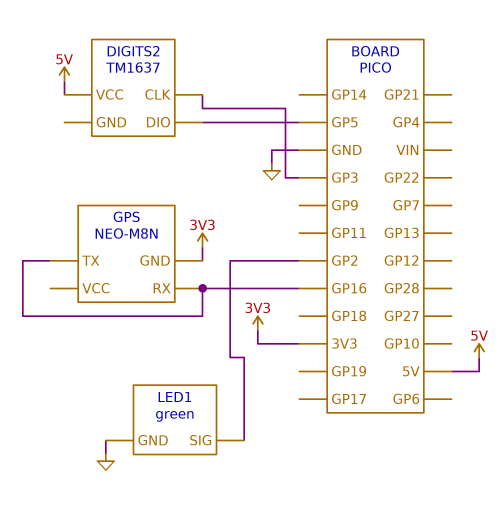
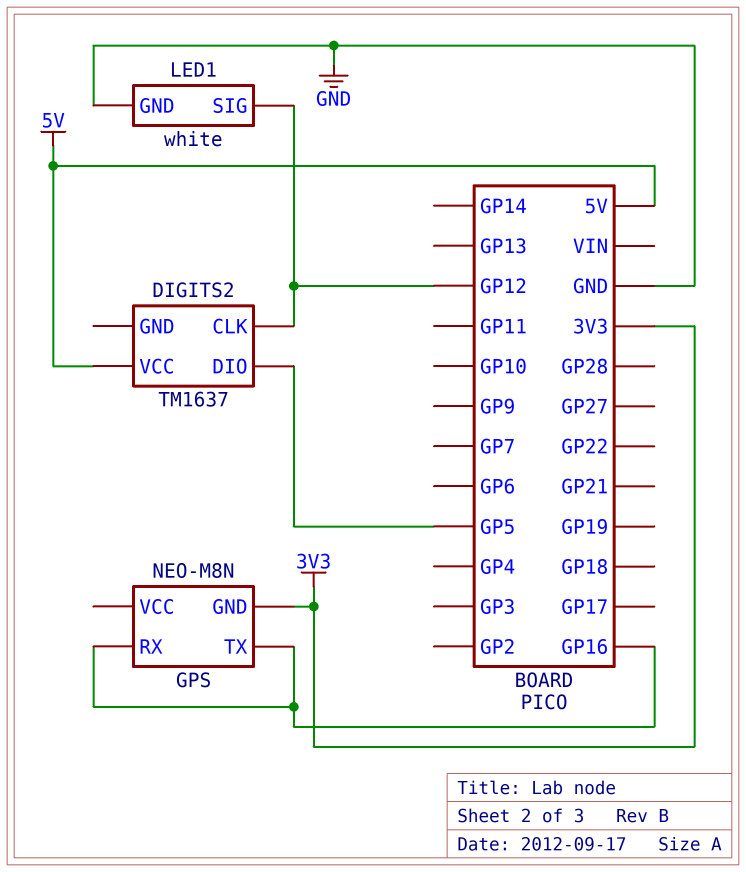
DIGITS2 pin CLK: GP3 -> GP12
LED1: green -> white
LED1 pin SIG: GP2 -> GP12

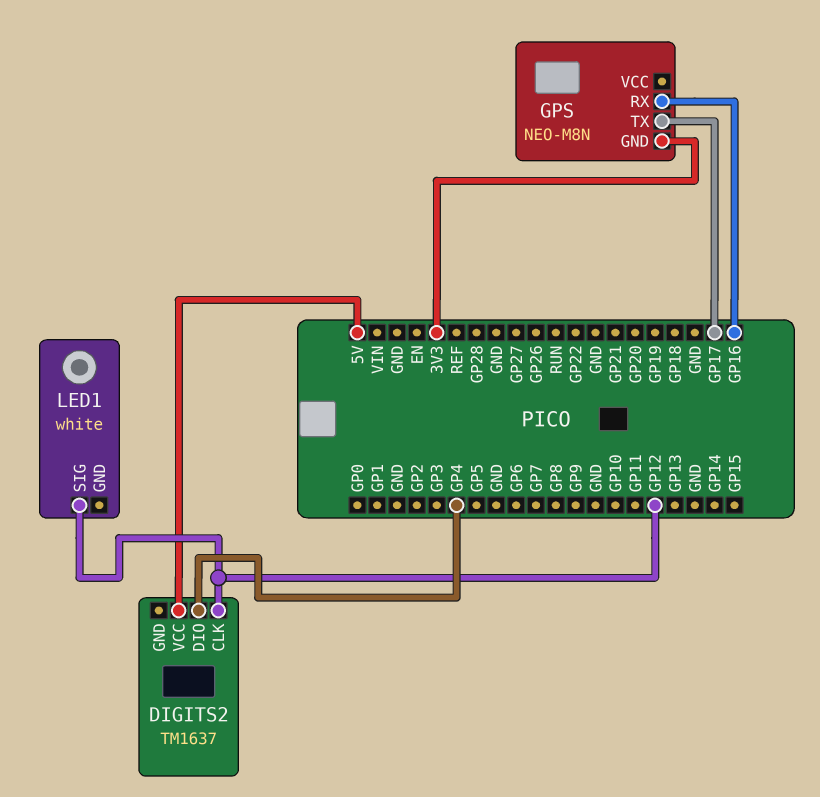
DIGITS2 pin DIO: GP5 -> GP4
GPS pin TX: GP16 -> GP17
LED1 pin GND: GND -> none

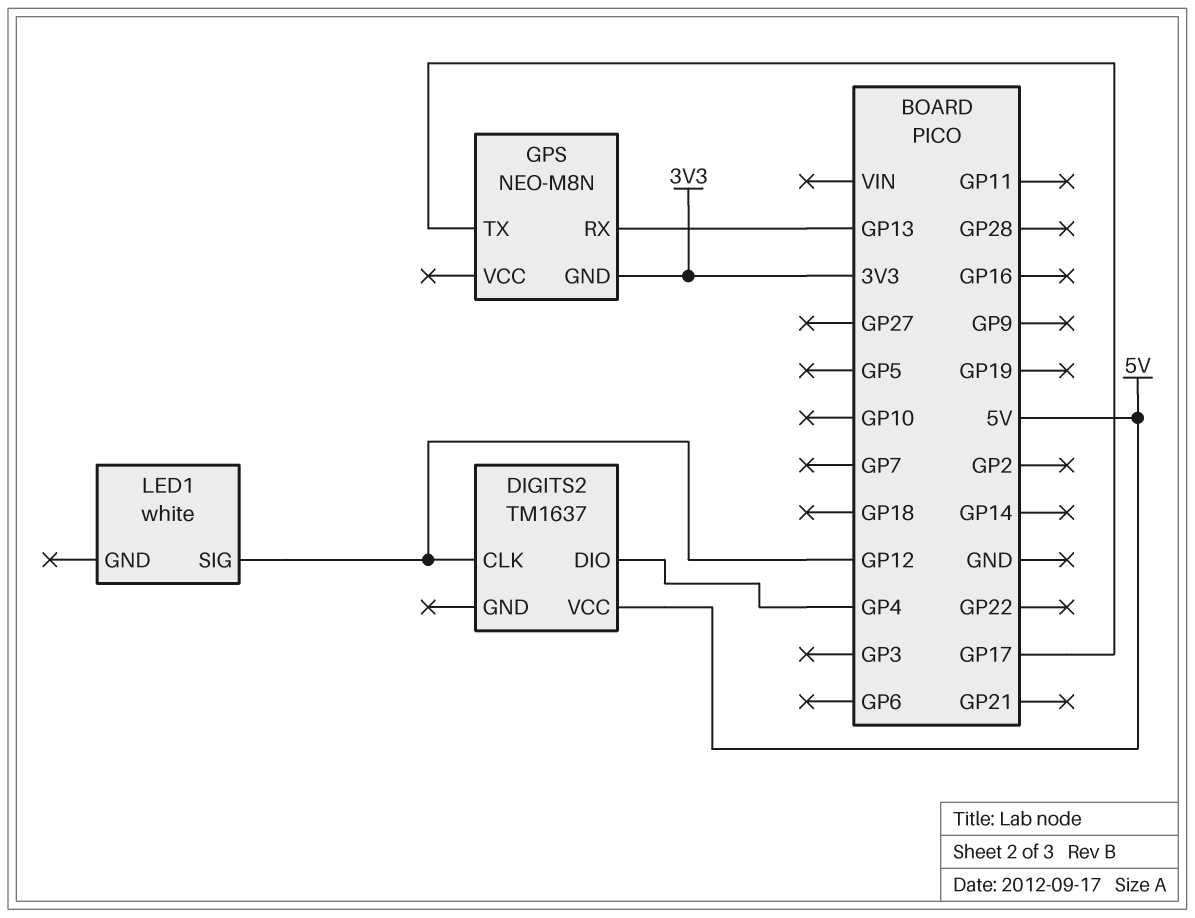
GPS pin RX: GP16 -> GP13

